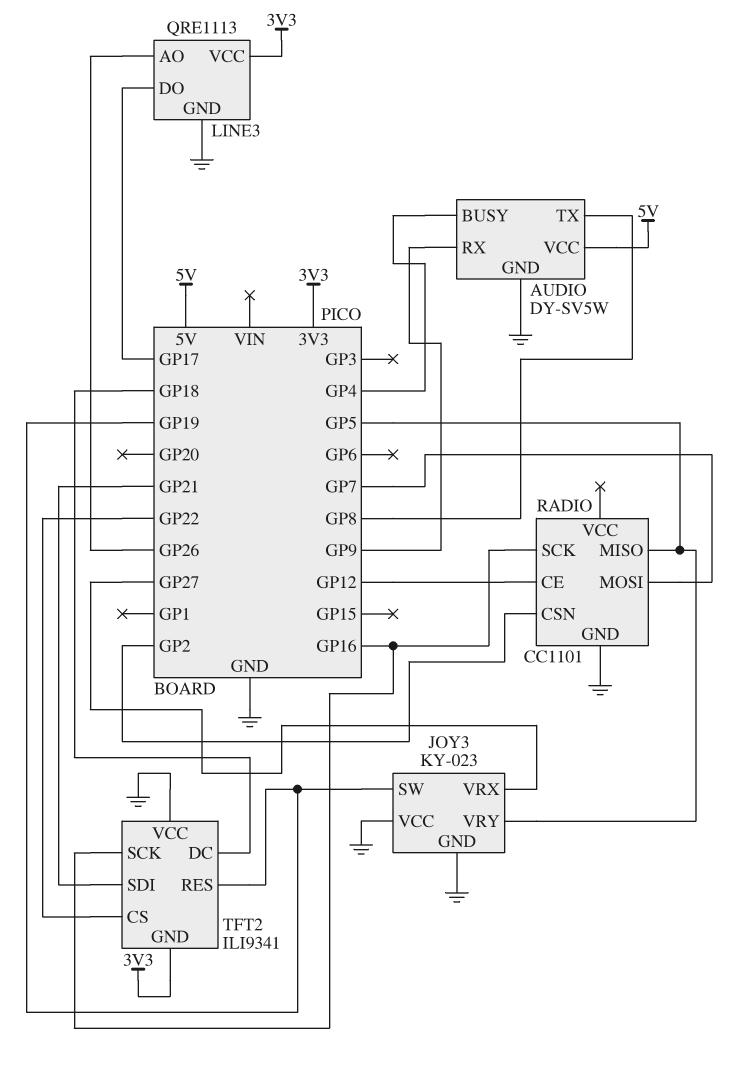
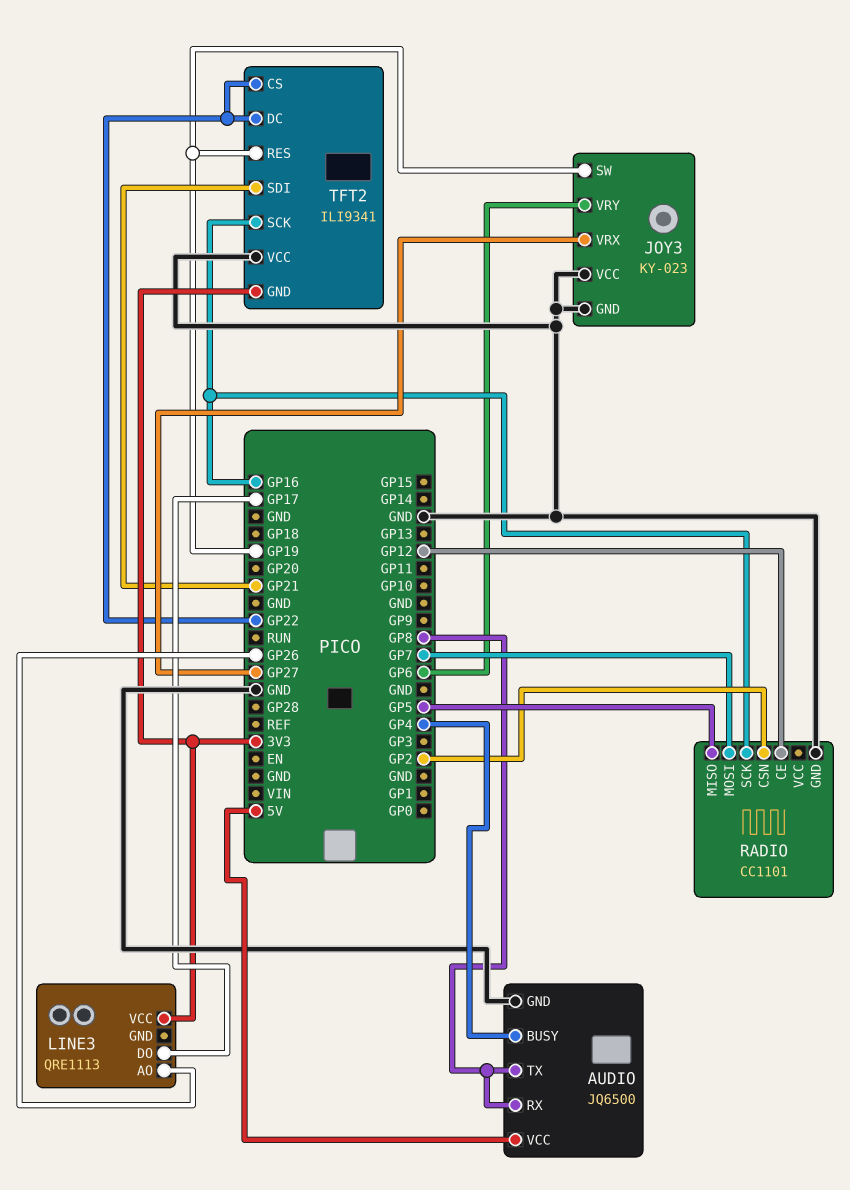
AUDIO: DY-SV5W -> JQ6500
AUDIO pin RX: GP9 -> GP8
JOY3 pin VRY: GP5 -> GP6
LINE3 pin GND: GND -> none
TFT2 pin DC: GP18 -> GP22

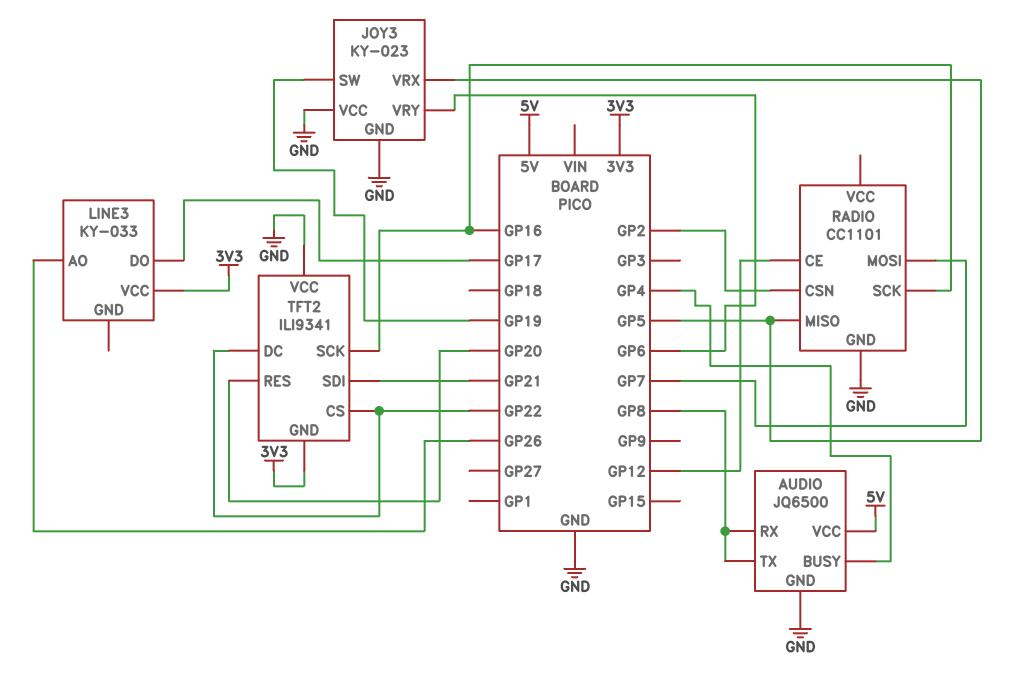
JOY3 pin VRX: GP27 -> GP5
LINE3: QRE1113 -> KY-033
TFT2 pin RES: GP19 -> GP20

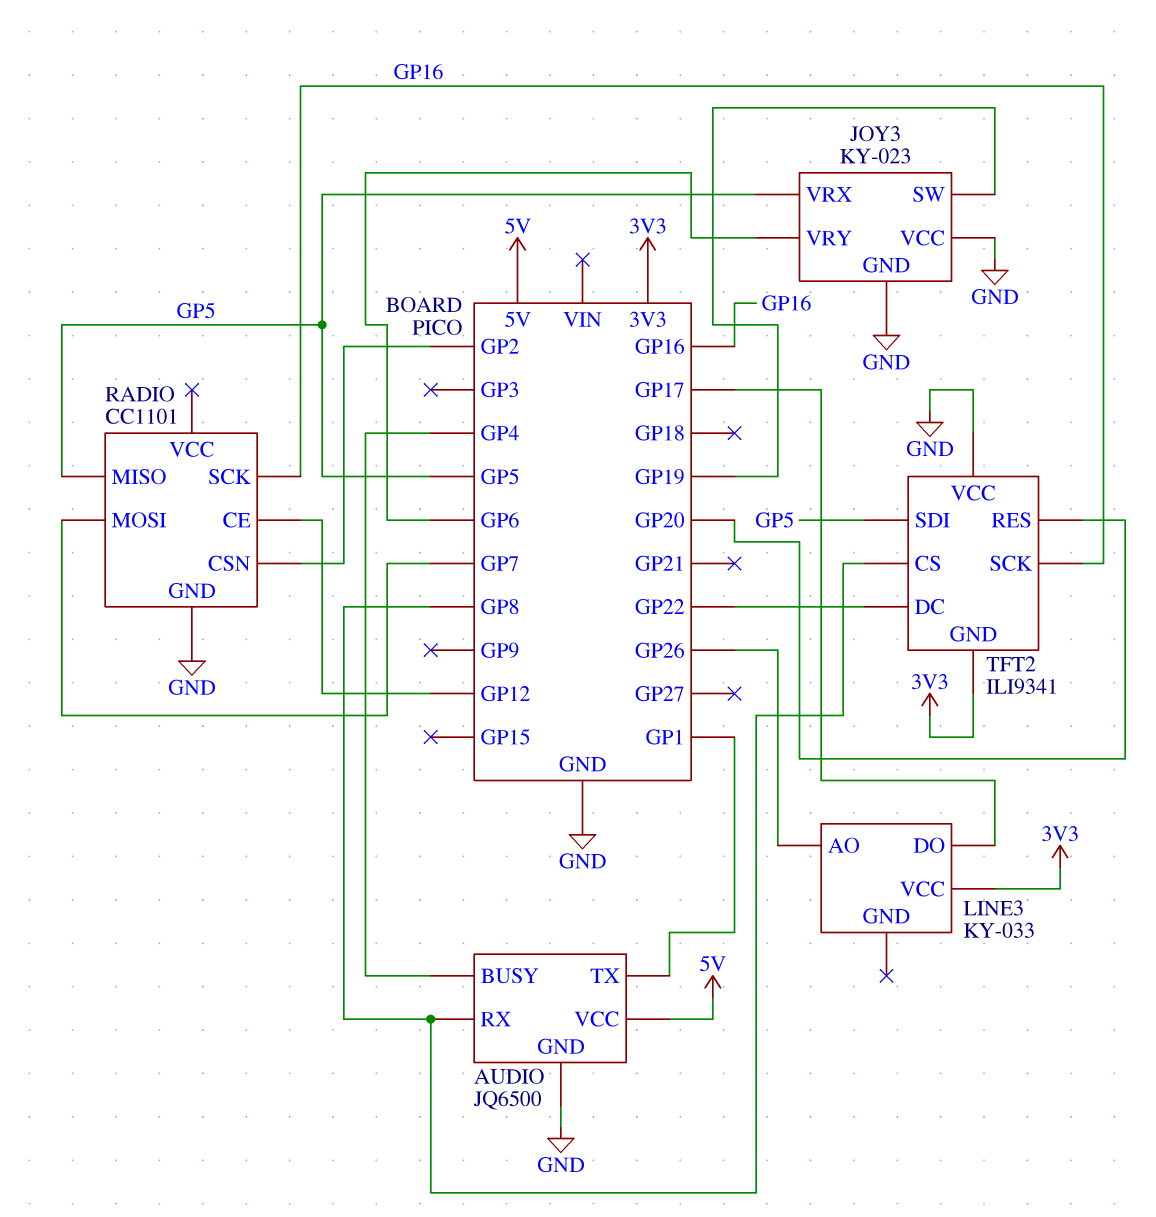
AUDIO pin TX: GP8 -> GP1
TFT2 pin CS: GP22 -> GP8
TFT2 pin SDI: GP21 -> GP5

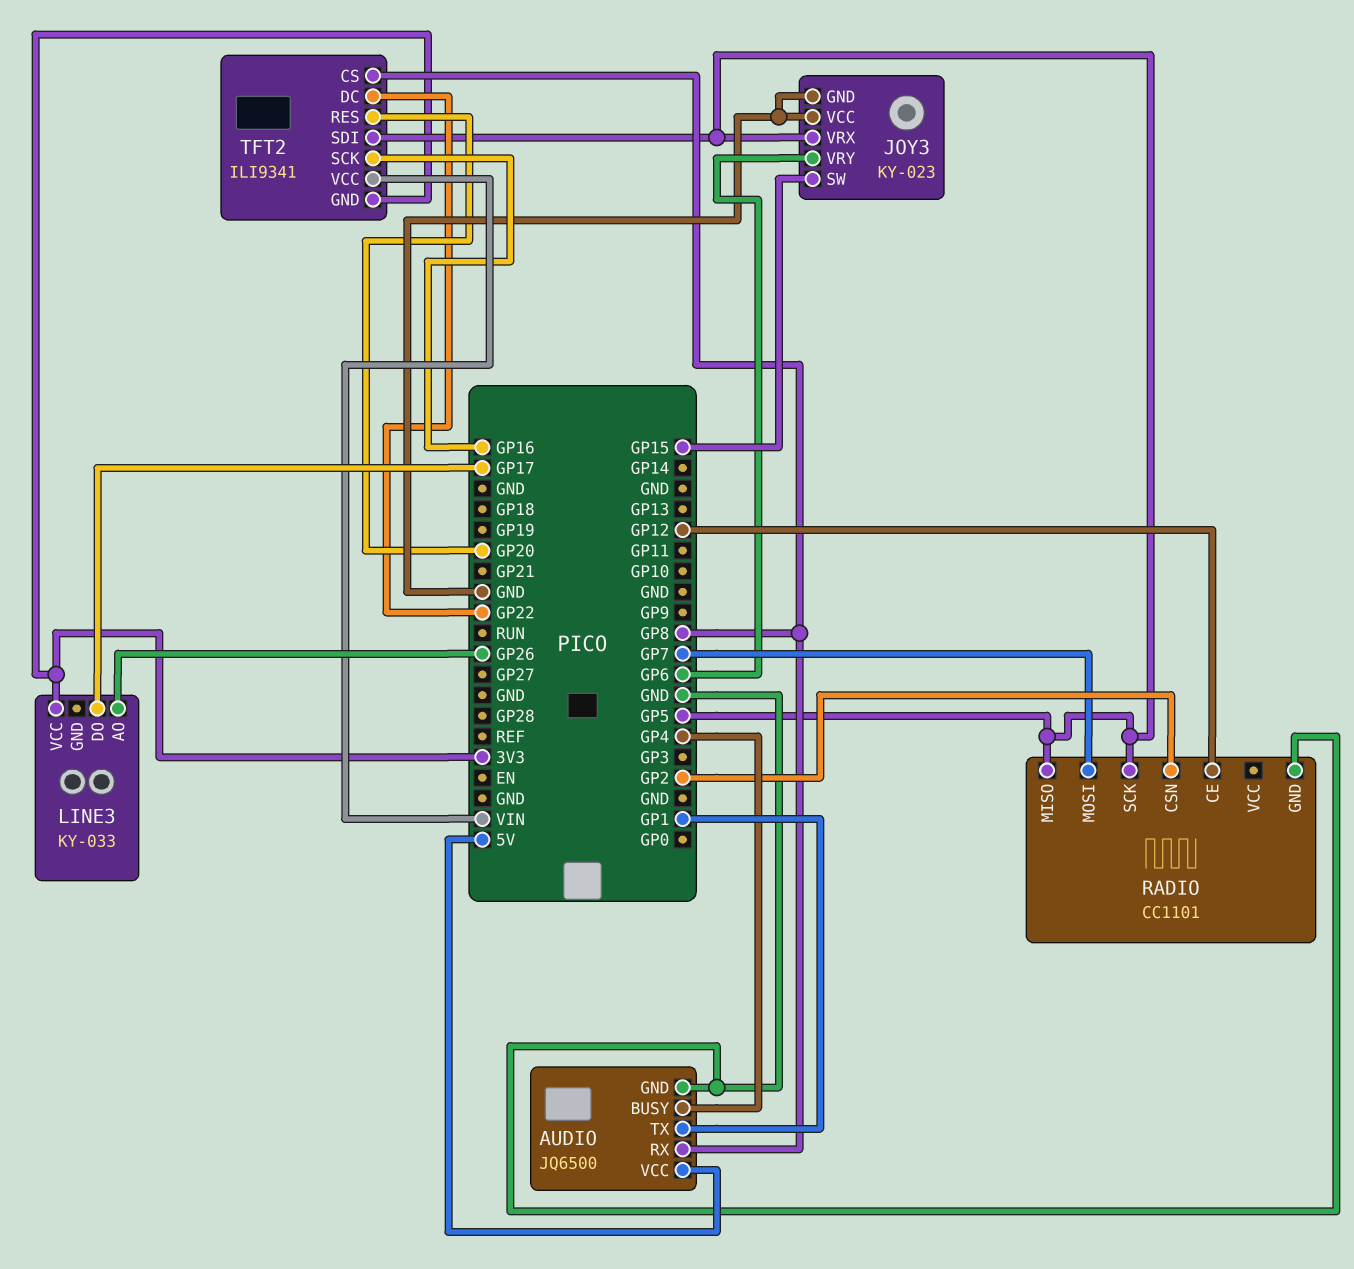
JOY3 pin SW: GP19 -> GP15
RADIO pin SCK: GP16 -> GP5
TFT2 pin VCC: GND -> VIN

